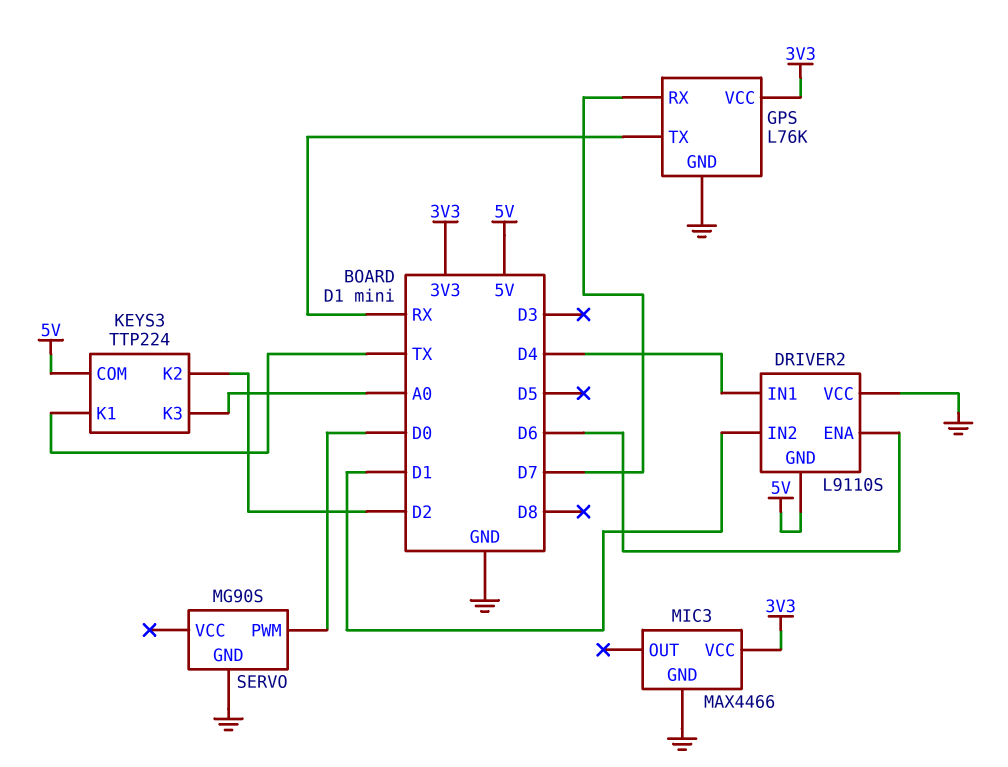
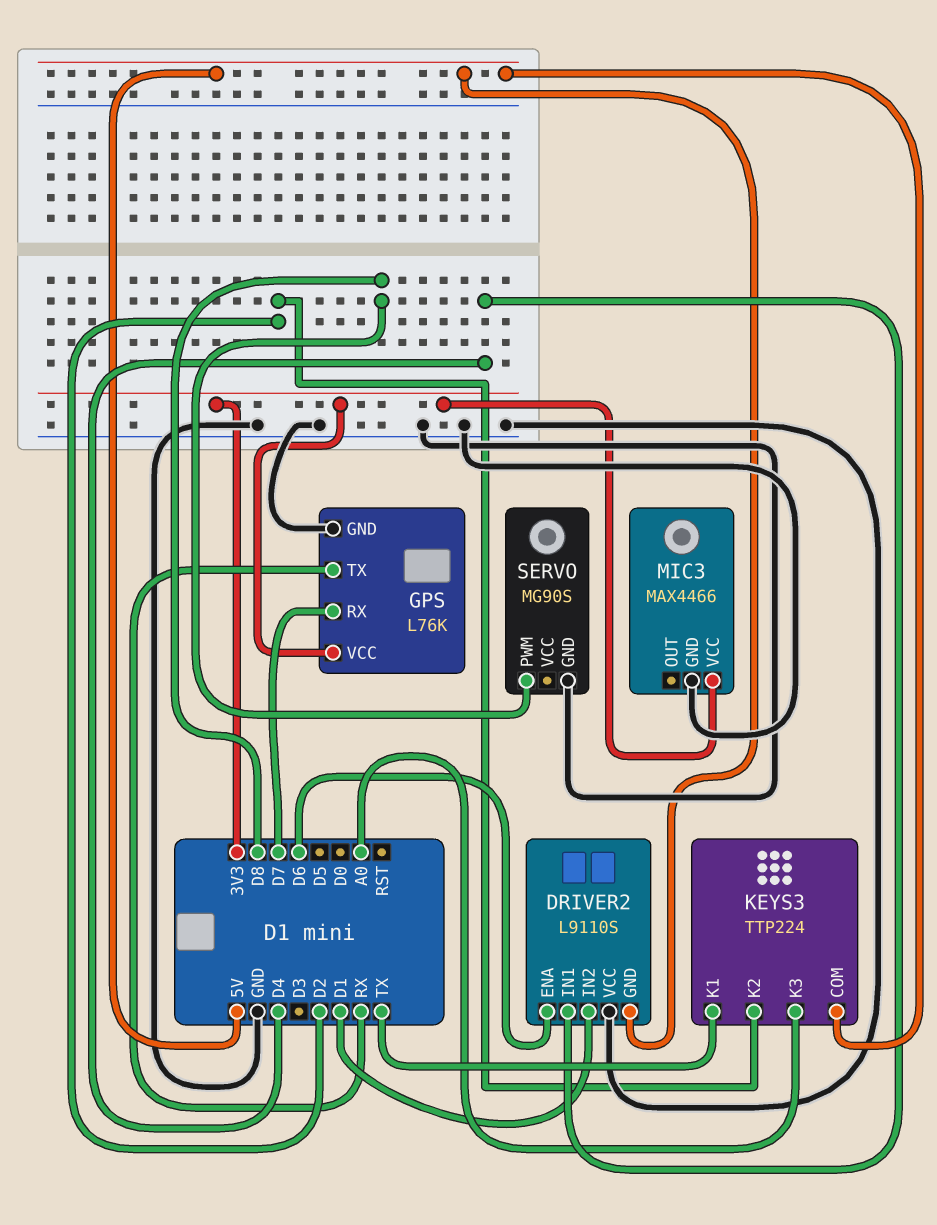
SERVO pin PWM: D0 -> D8

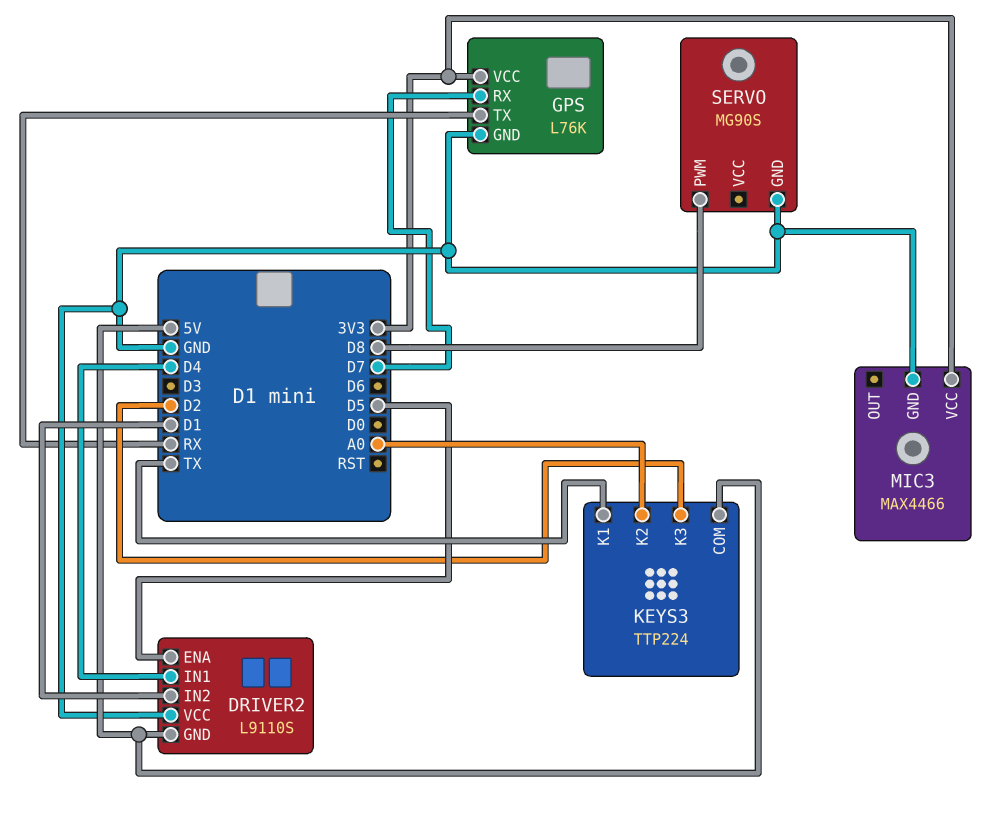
DRIVER2 pin ENA: D6 -> D5
KEYS3 pin K2: D2 -> A0
KEYS3 pin K3: A0 -> D2

